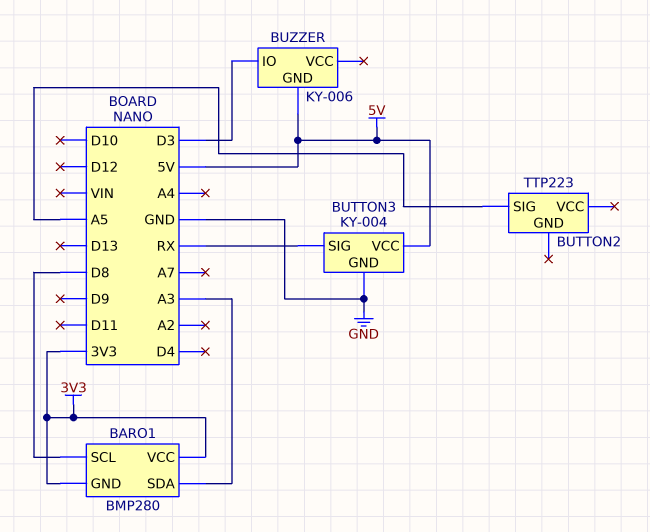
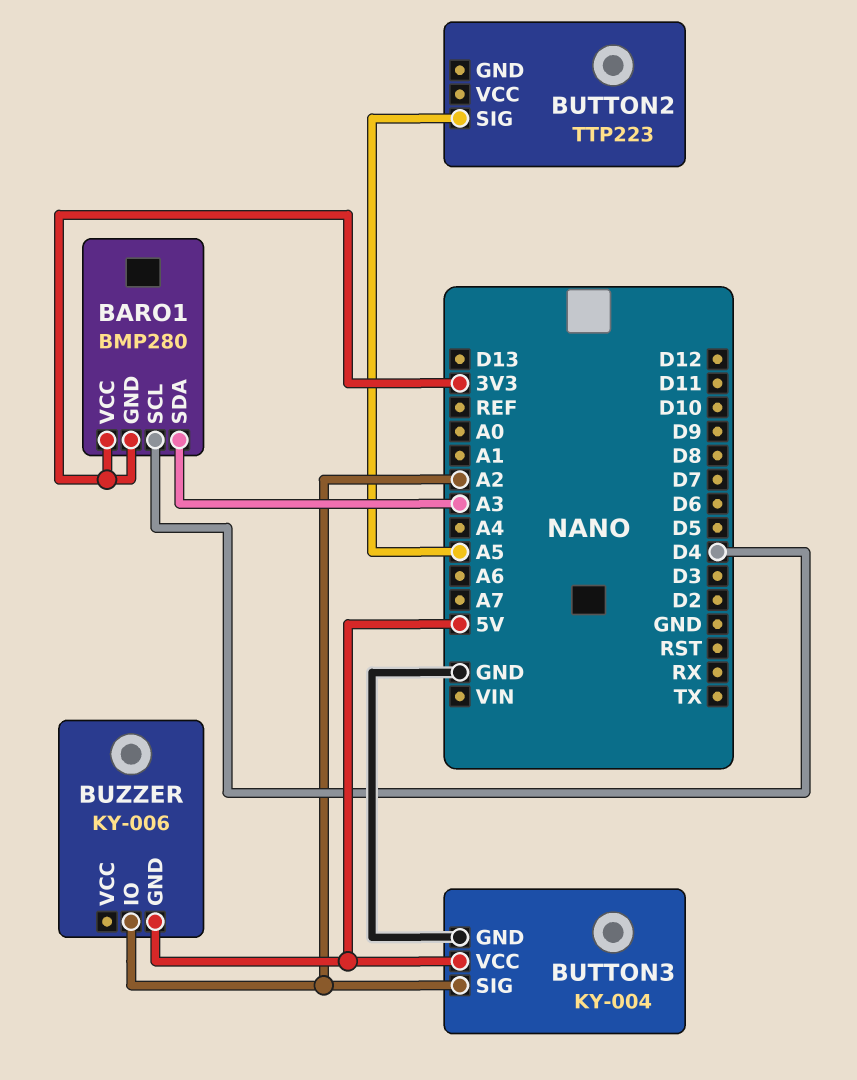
BARO1 pin SCL: D8 -> D4
BUTTON3 pin SIG: RX -> A2
BUZZER pin IO: D3 -> A2

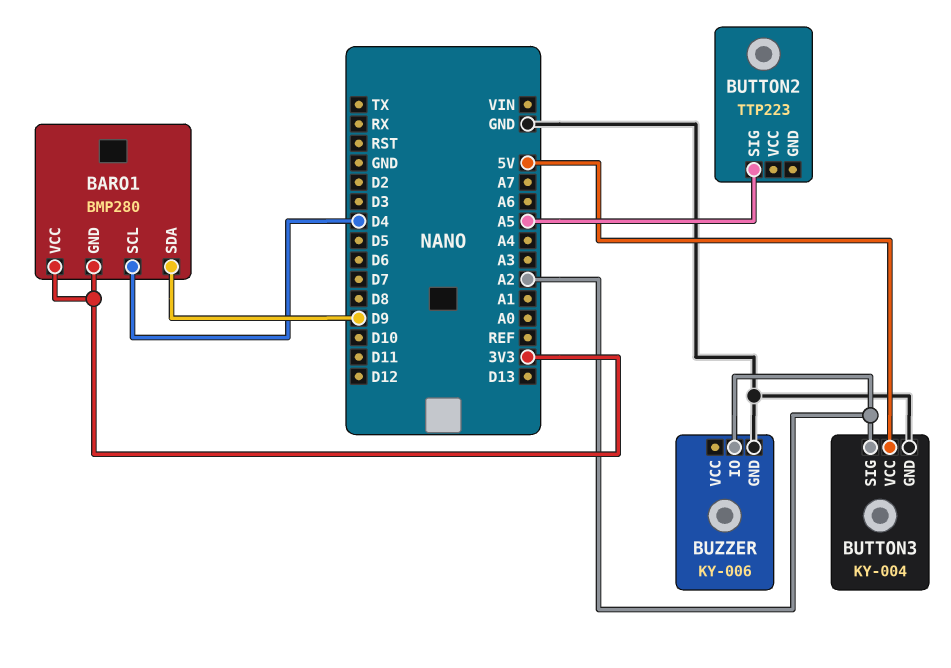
BARO1 pin SDA: A3 -> D9
BUZZER pin GND: 5V -> GND

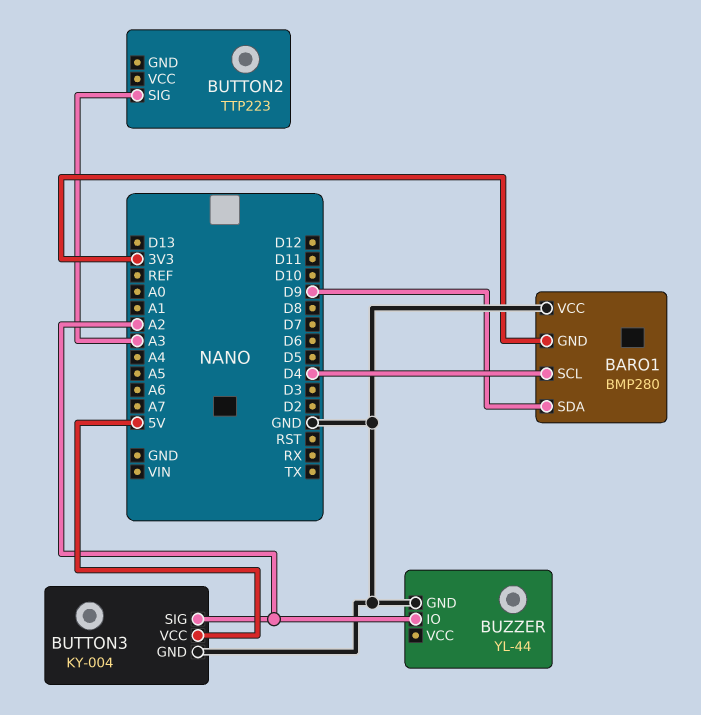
BARO1 pin VCC: 3V3 -> GND
BUTTON2 pin SIG: A5 -> A3
BUZZER: KY-006 -> YL-44

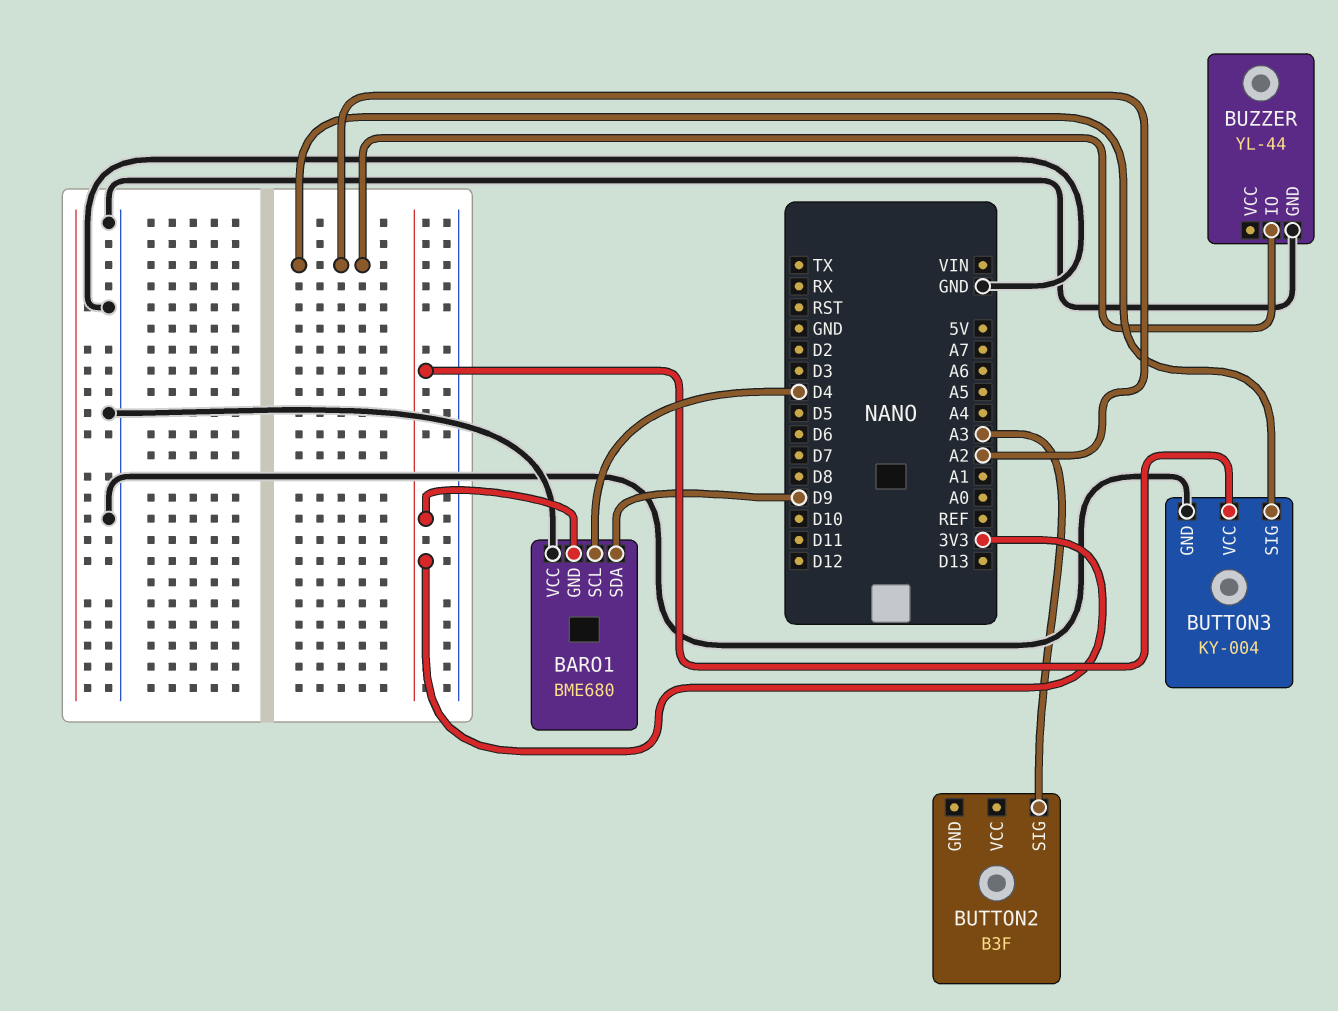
BARO1: BMP280 -> BME680
BUTTON2: TTP223 -> B3F
BUTTON3 pin VCC: 5V -> 3V3

